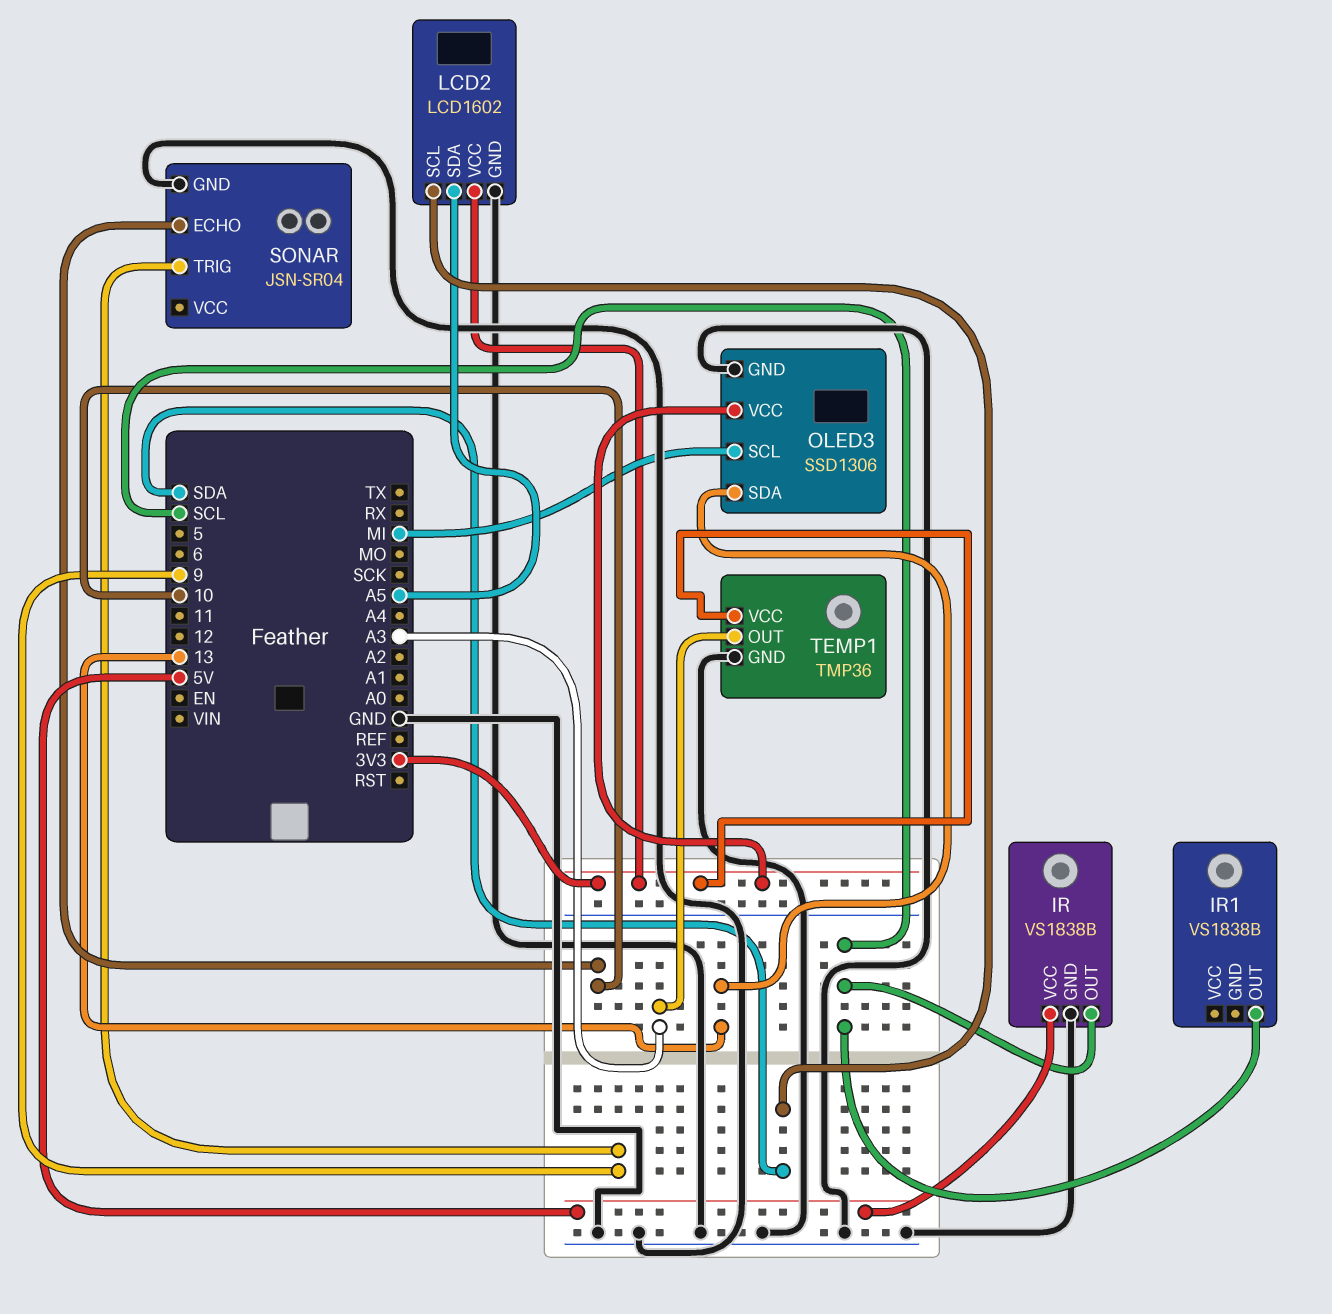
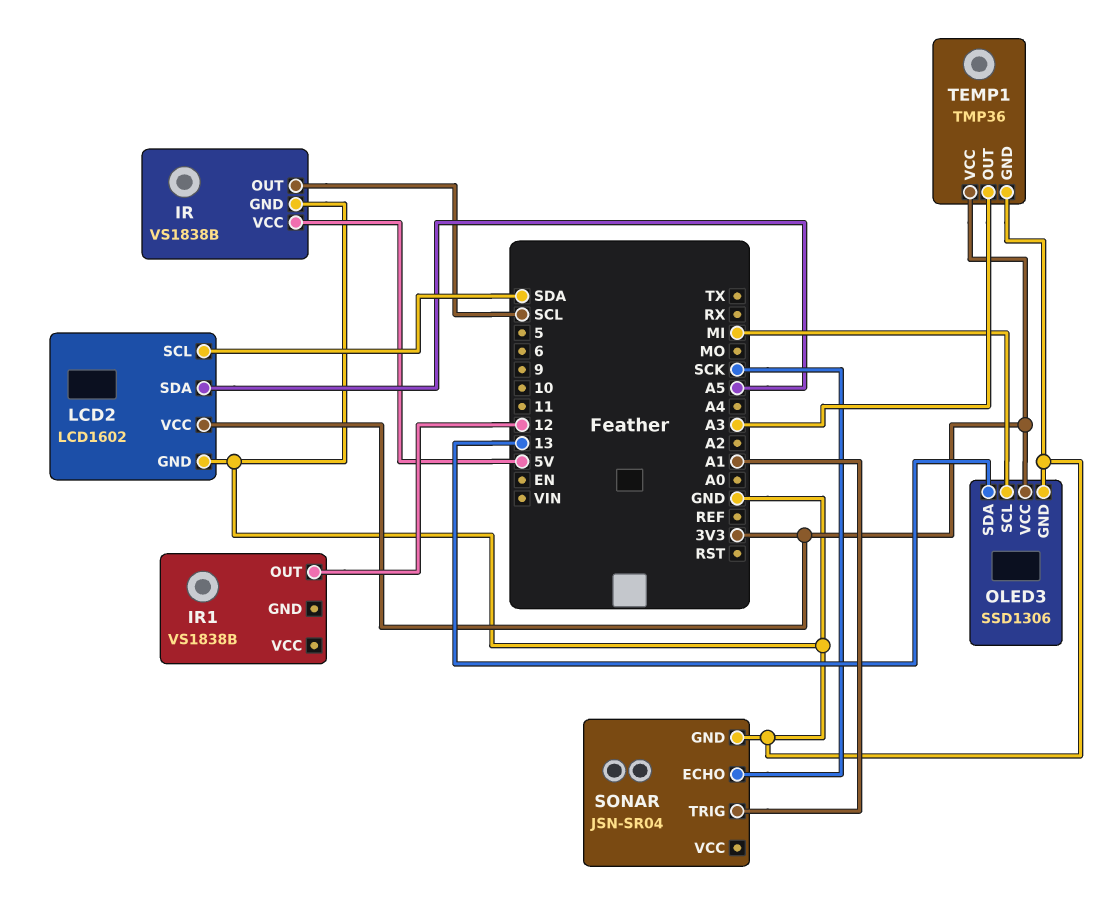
IR1 pin OUT: SCL -> 12
SONAR pin ECHO: 10 -> SCK
SONAR pin TRIG: 9 -> A1

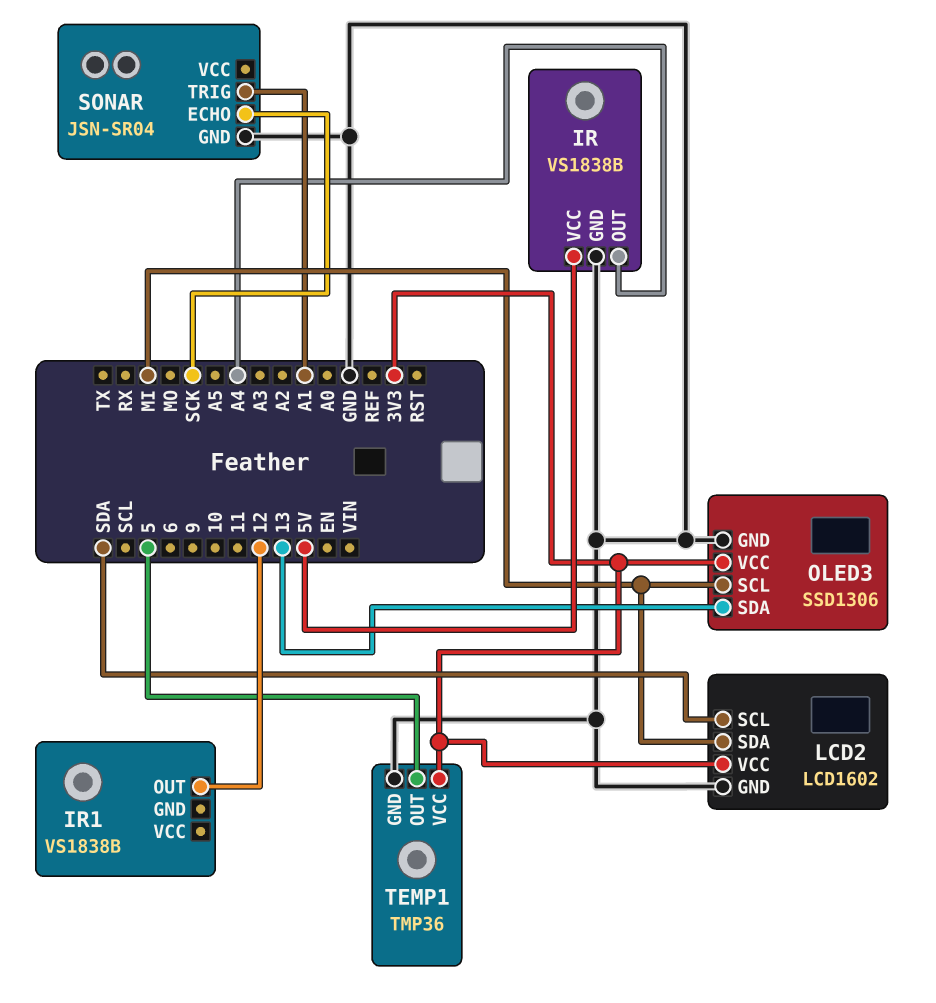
IR pin OUT: SCL -> A4
LCD2 pin SDA: A5 -> MI
TEMP1 pin OUT: A3 -> 5

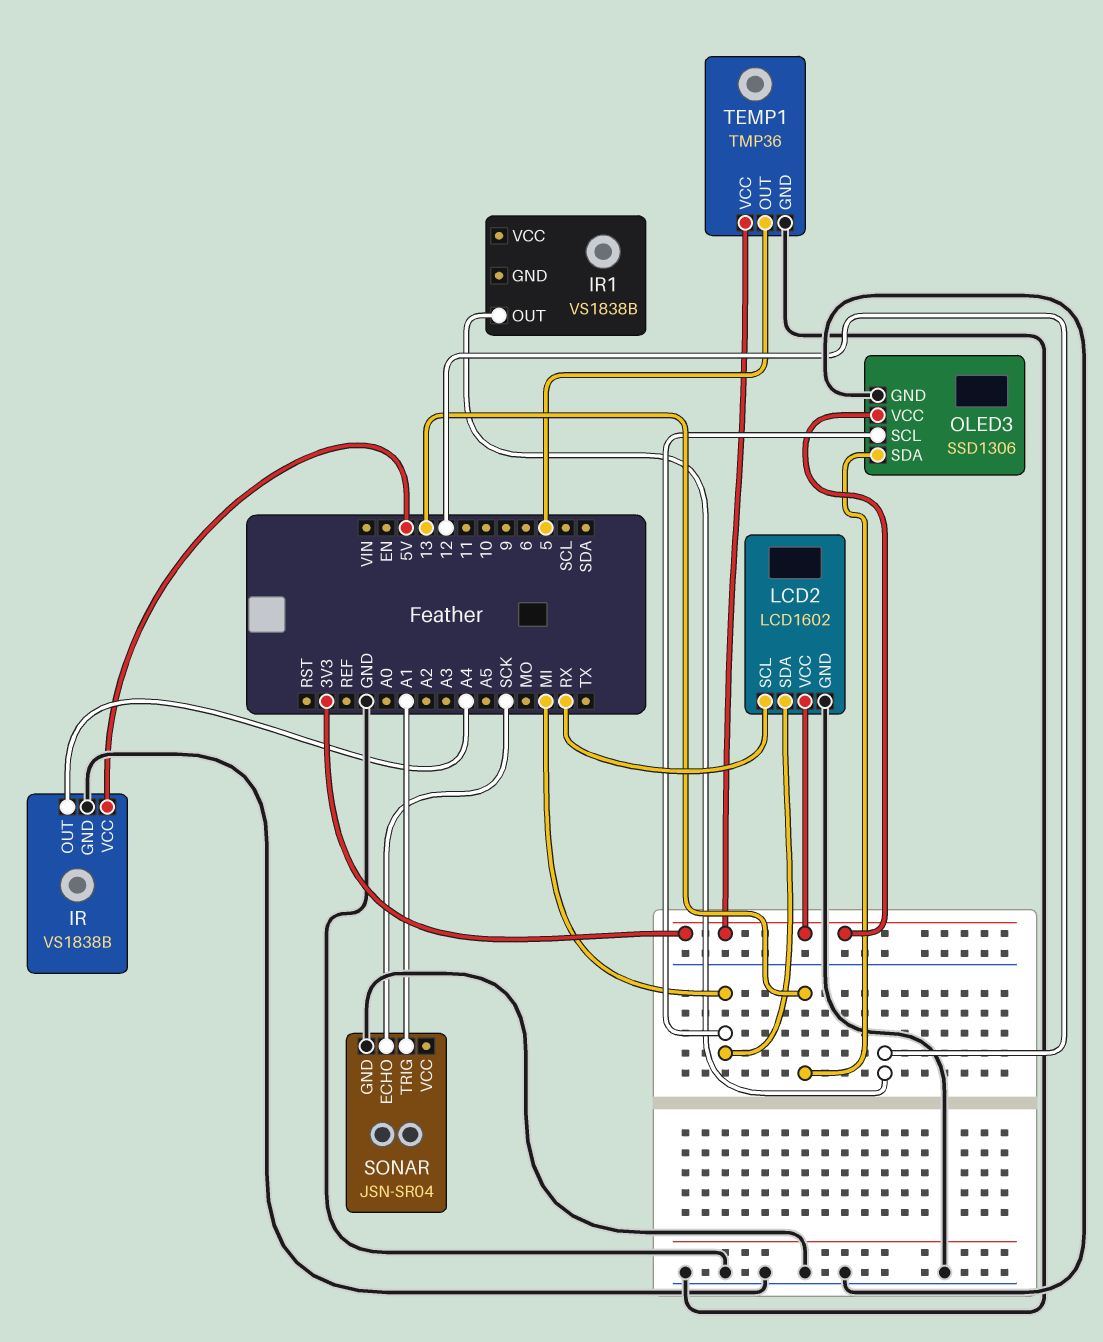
LCD2 pin SCL: SDA -> RX

